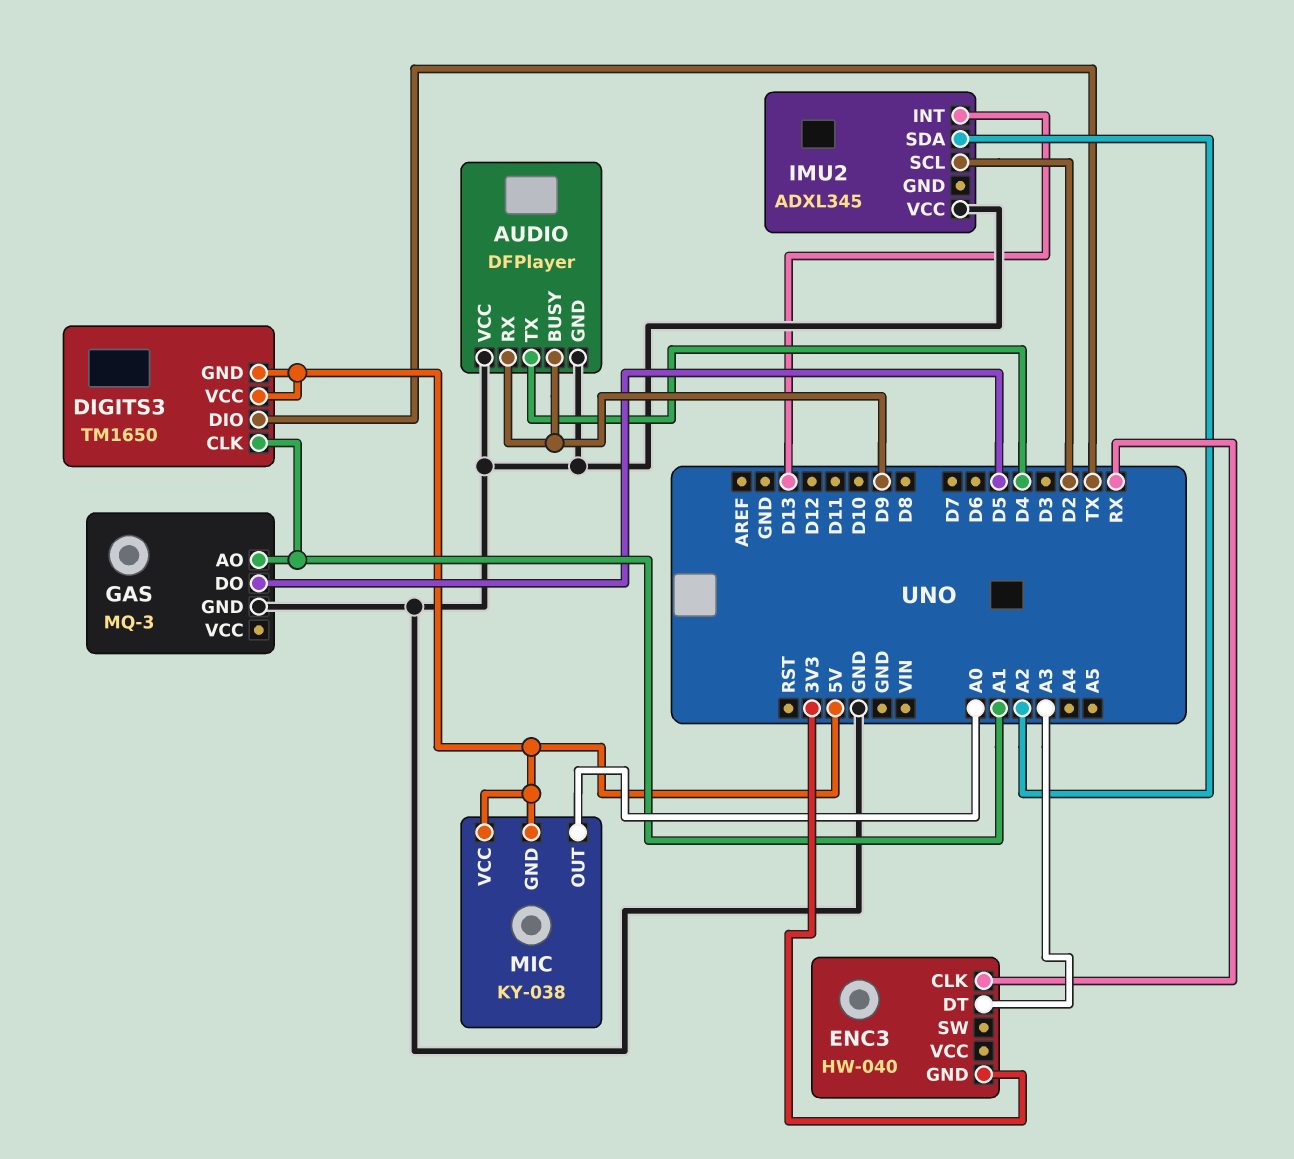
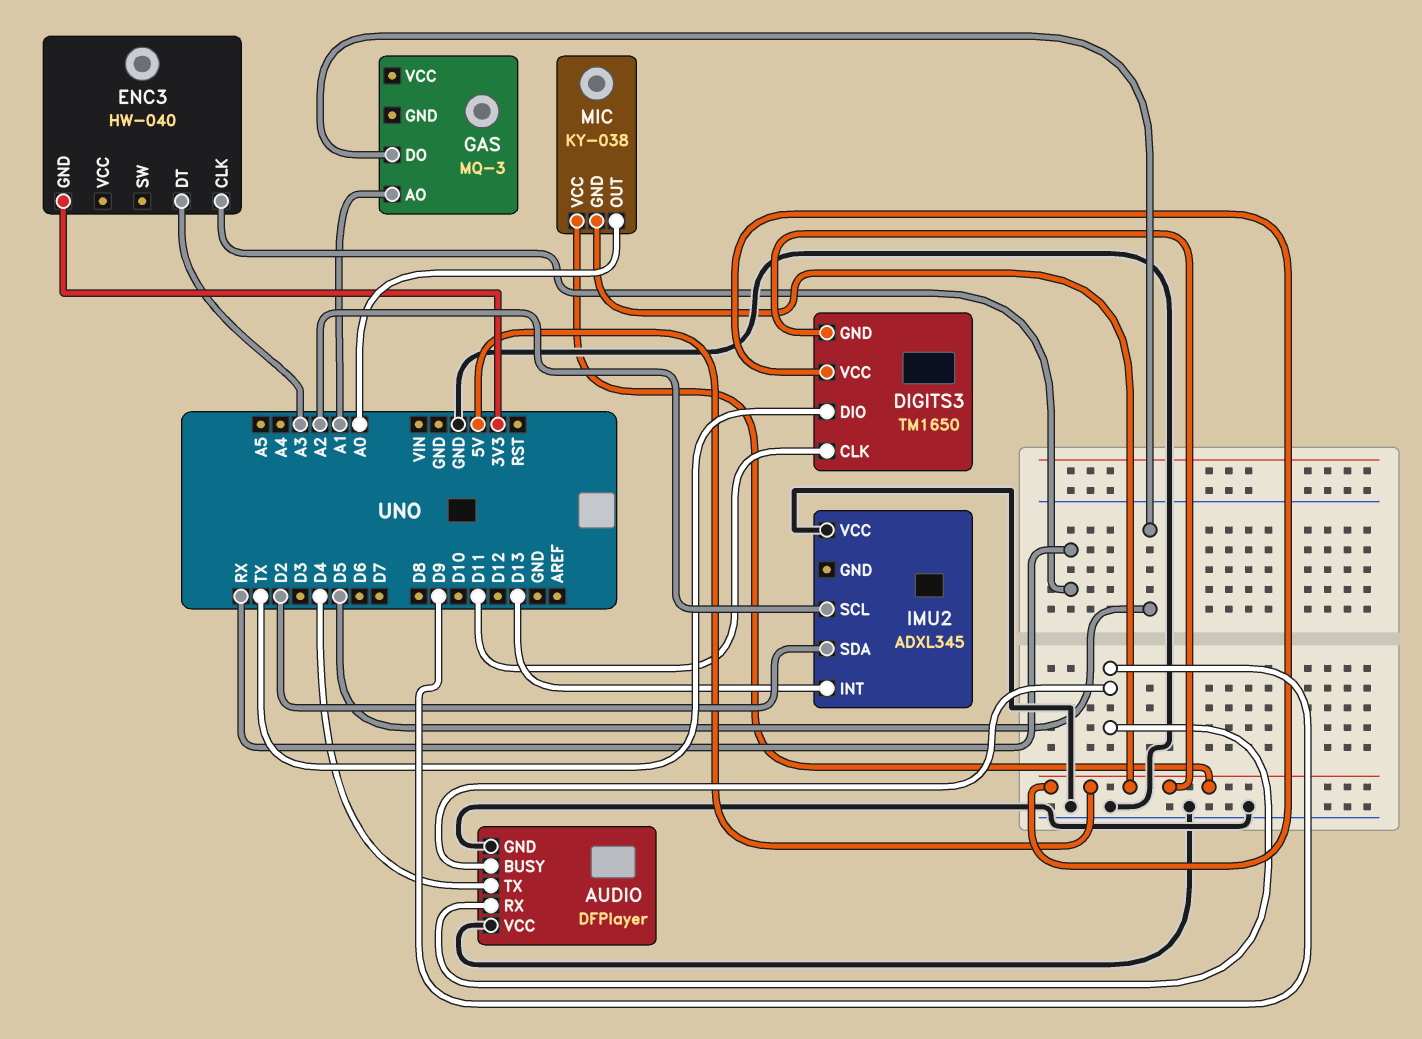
DIGITS3 pin CLK: A1 -> D11
GAS pin GND: GND -> none
IMU2 pin SCL: D2 -> A2
IMU2 pin SDA: A2 -> D2

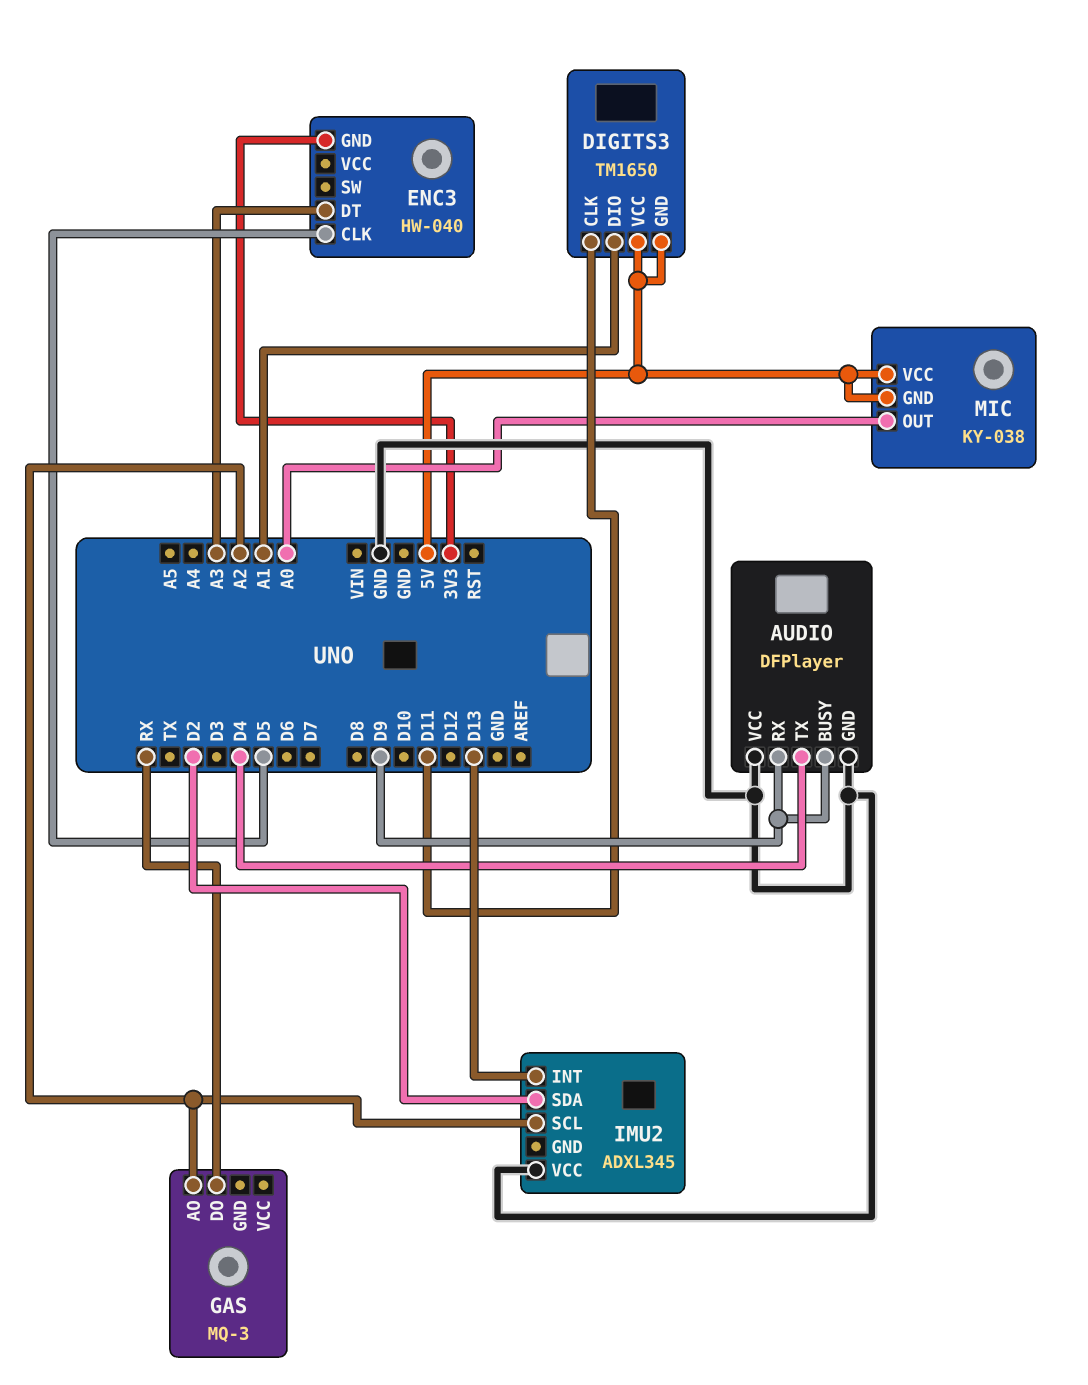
DIGITS3 pin DIO: TX -> A1
ENC3 pin CLK: RX -> D5
GAS pin AO: A1 -> A2
GAS pin DO: D5 -> RX

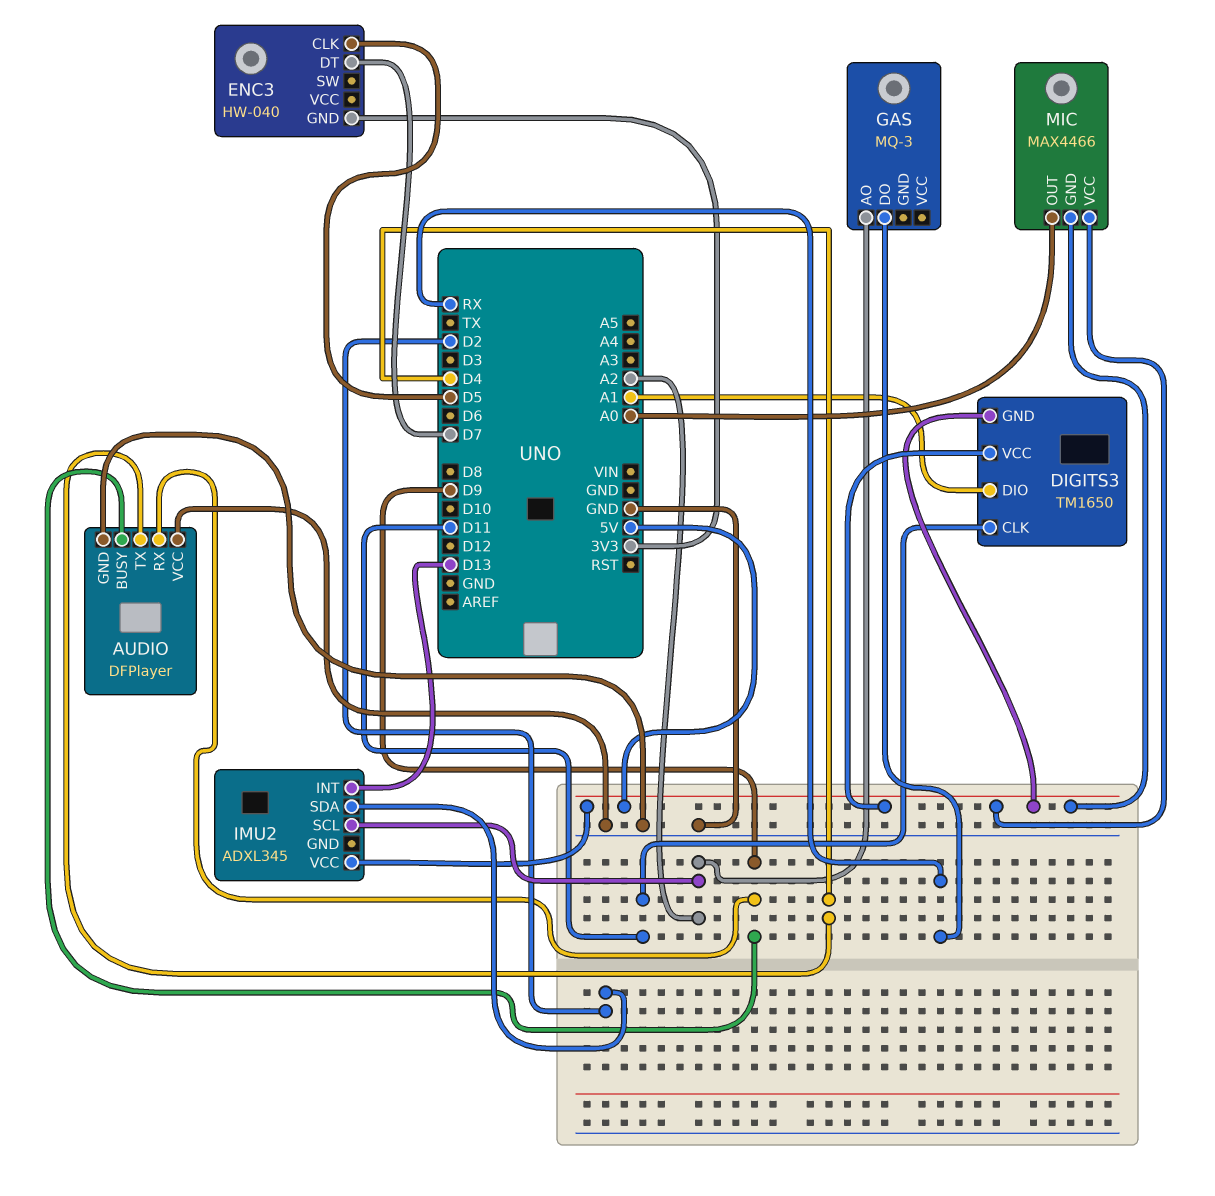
ENC3 pin DT: A3 -> D7
IMU2 pin VCC: GND -> 5V
MIC: KY-038 -> MAX4466

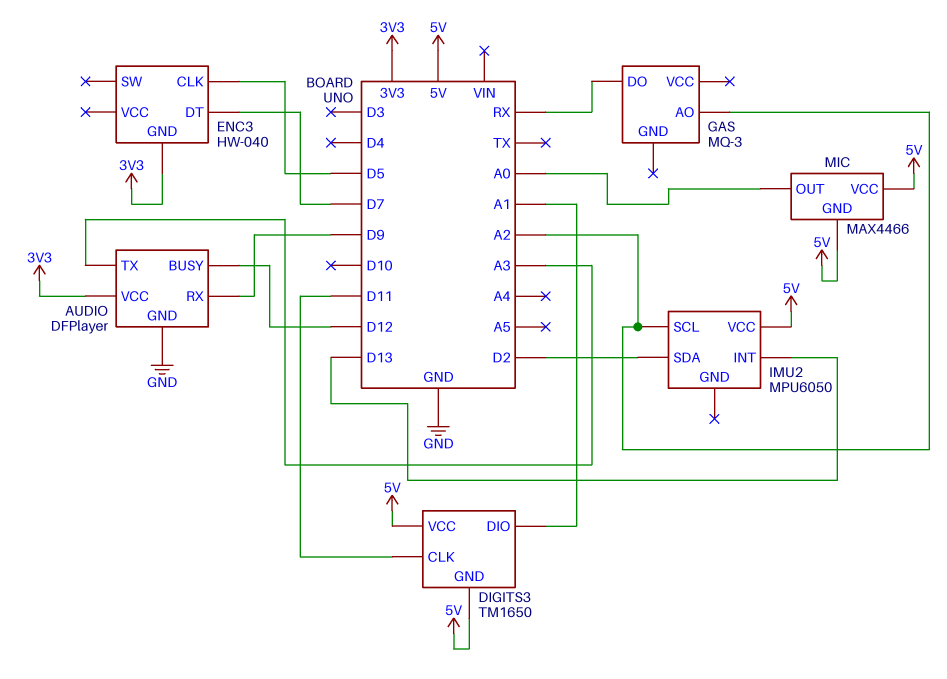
AUDIO pin BUSY: D9 -> D12
AUDIO pin TX: D4 -> A3
AUDIO pin VCC: GND -> 3V3
IMU2: ADXL345 -> MPU6050

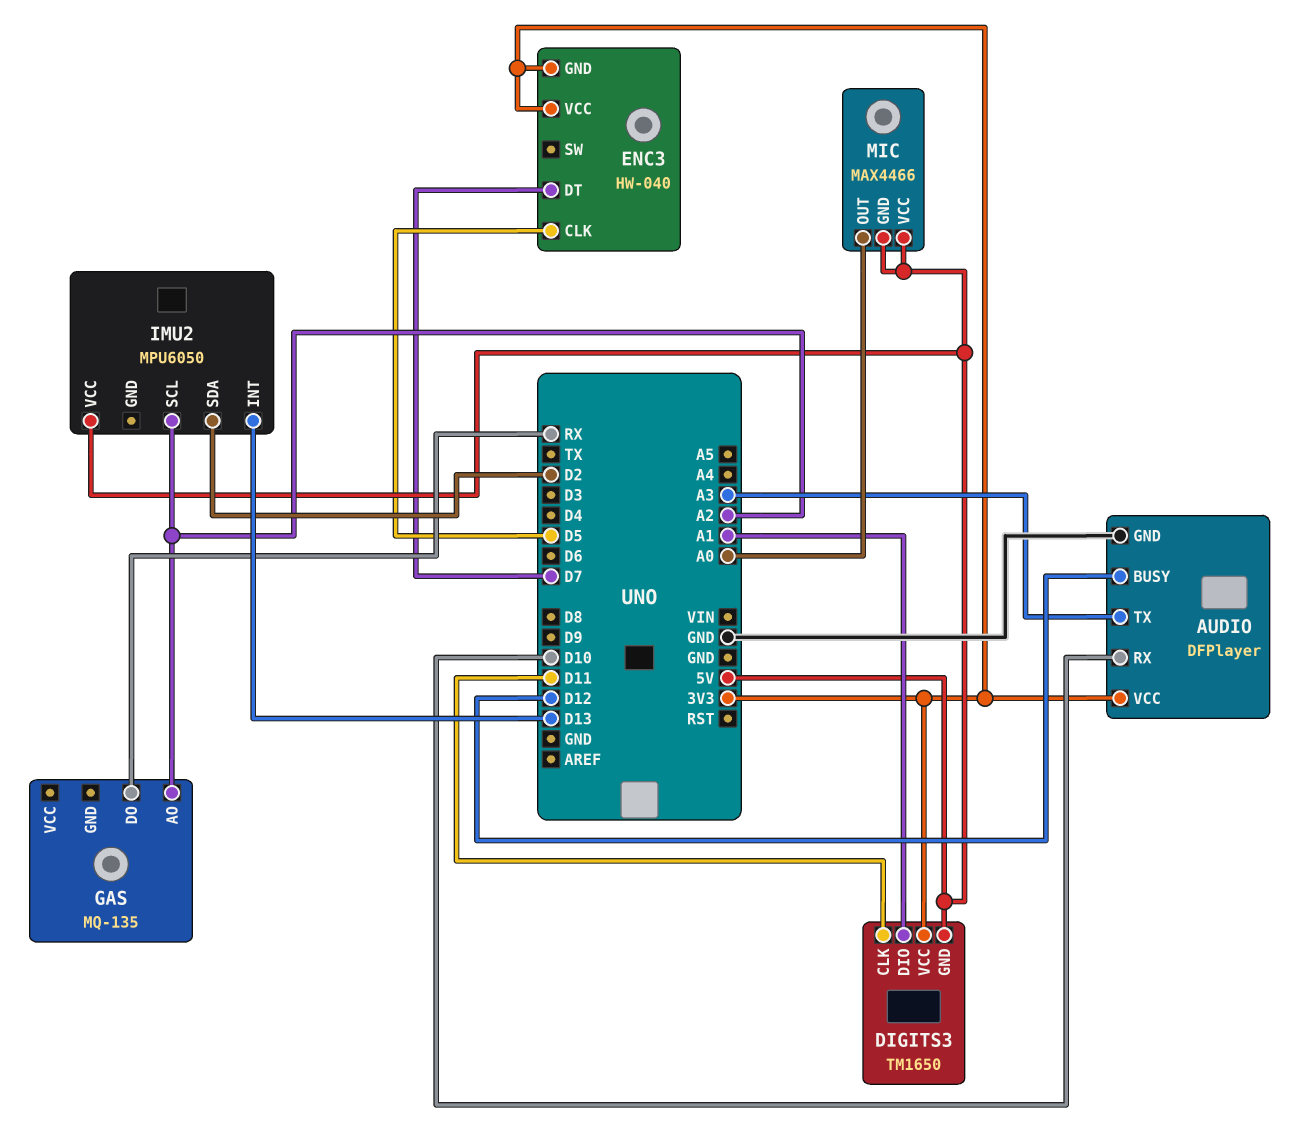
AUDIO pin RX: D9 -> D10
DIGITS3 pin VCC: 5V -> 3V3
ENC3 pin VCC: none -> 3V3
GAS: MQ-3 -> MQ-135

